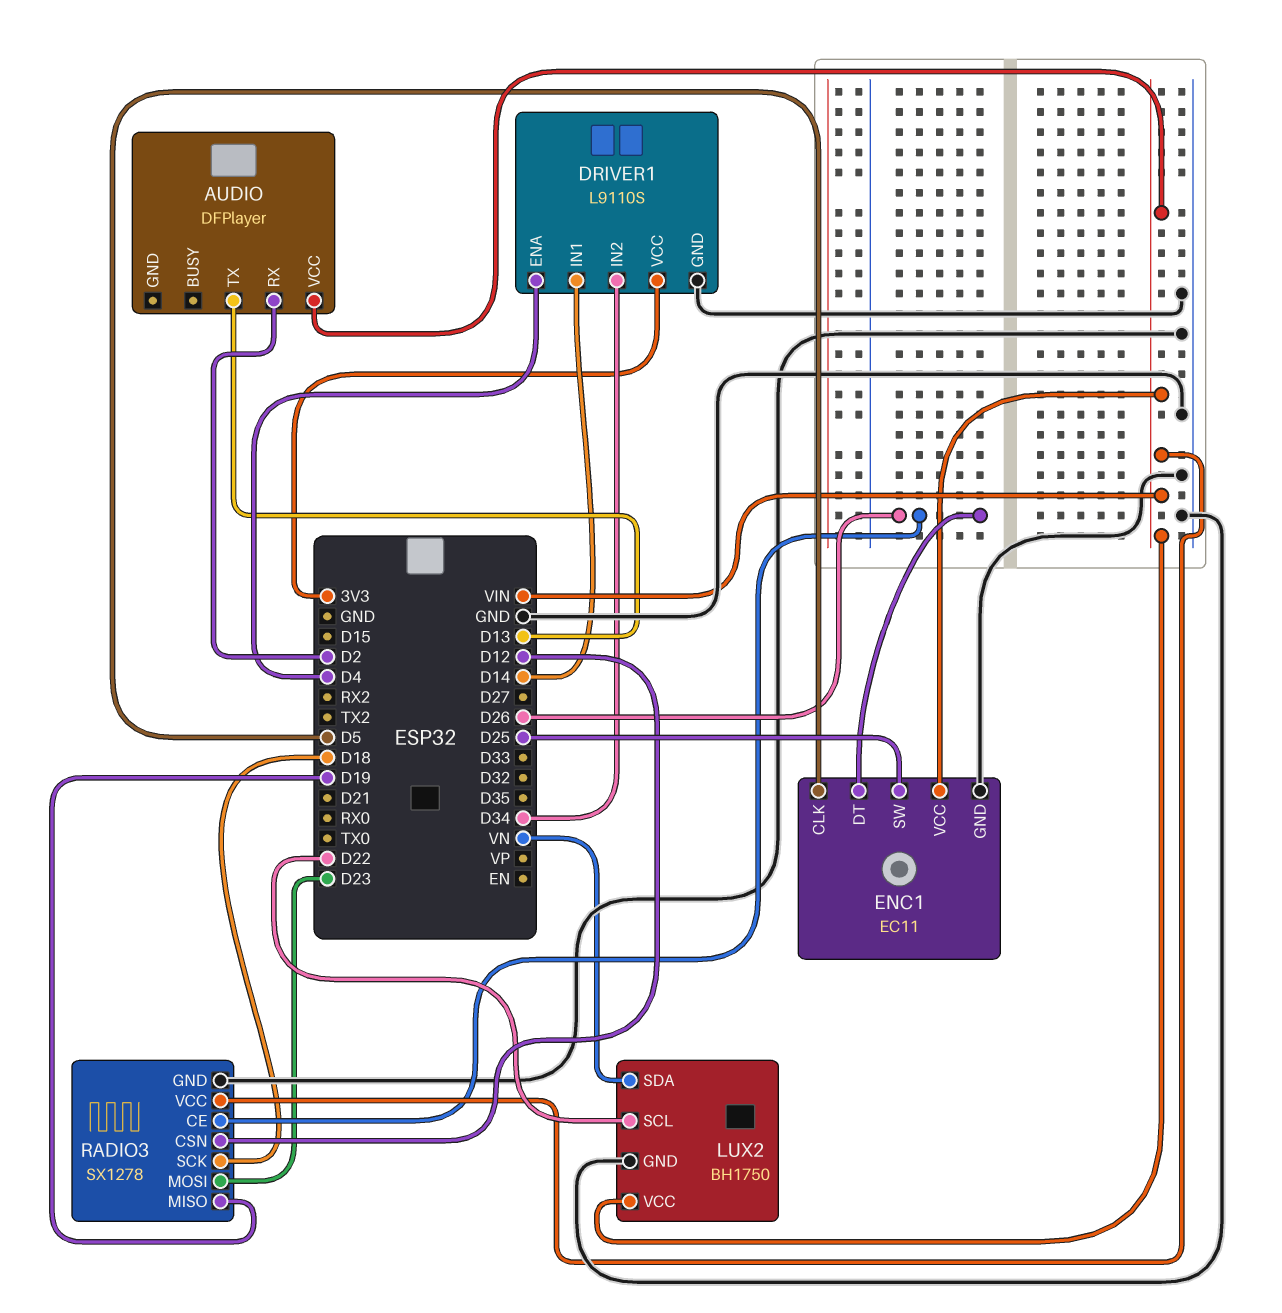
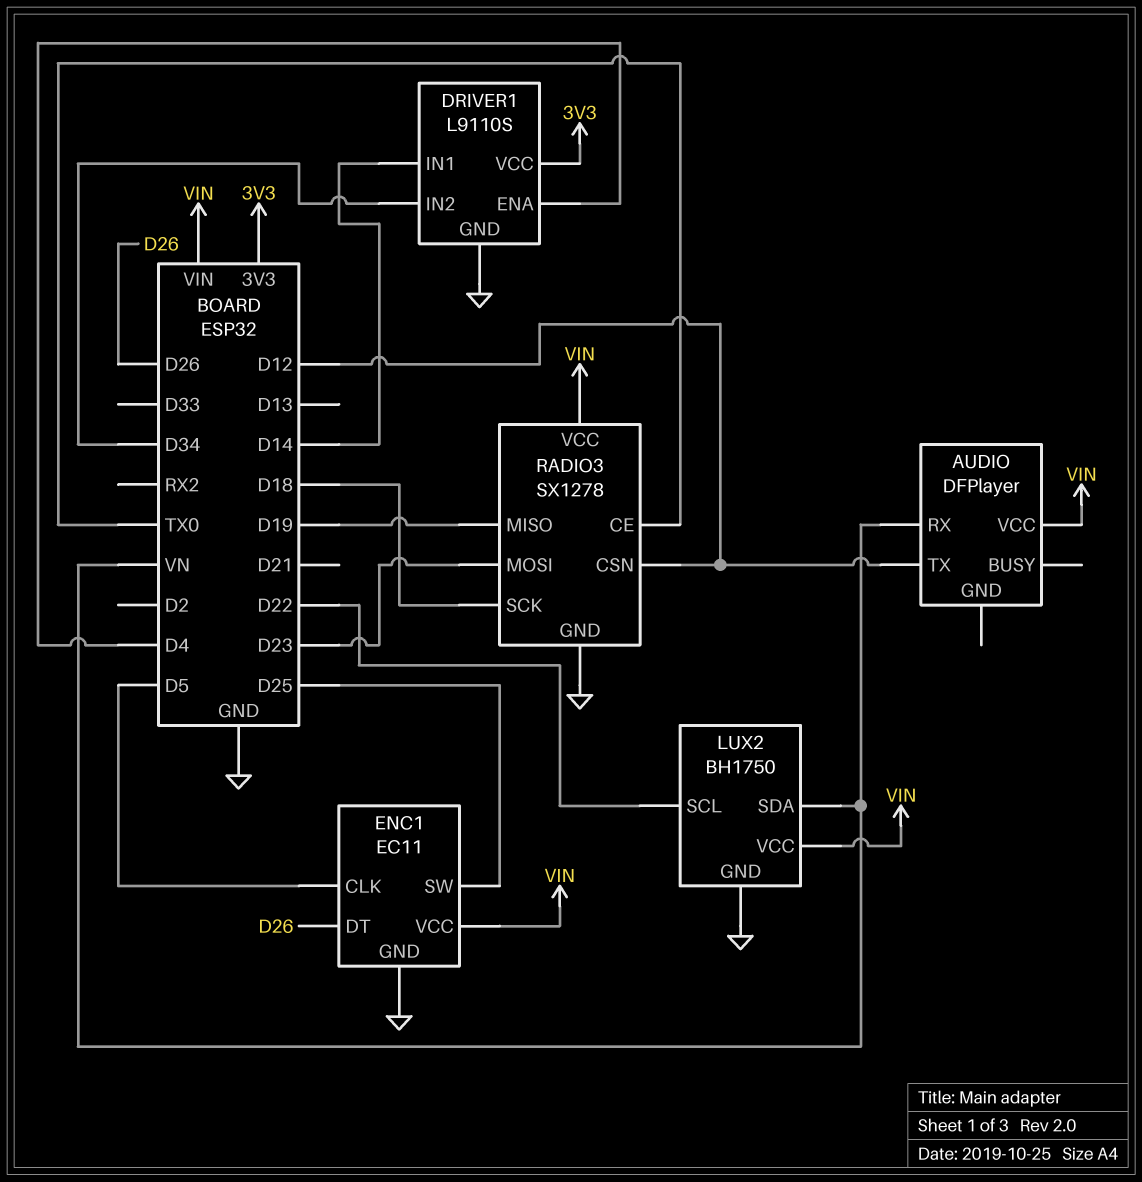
AUDIO pin RX: D2 -> VN
AUDIO pin TX: D13 -> D12
RADIO3 pin CE: D26 -> TX0

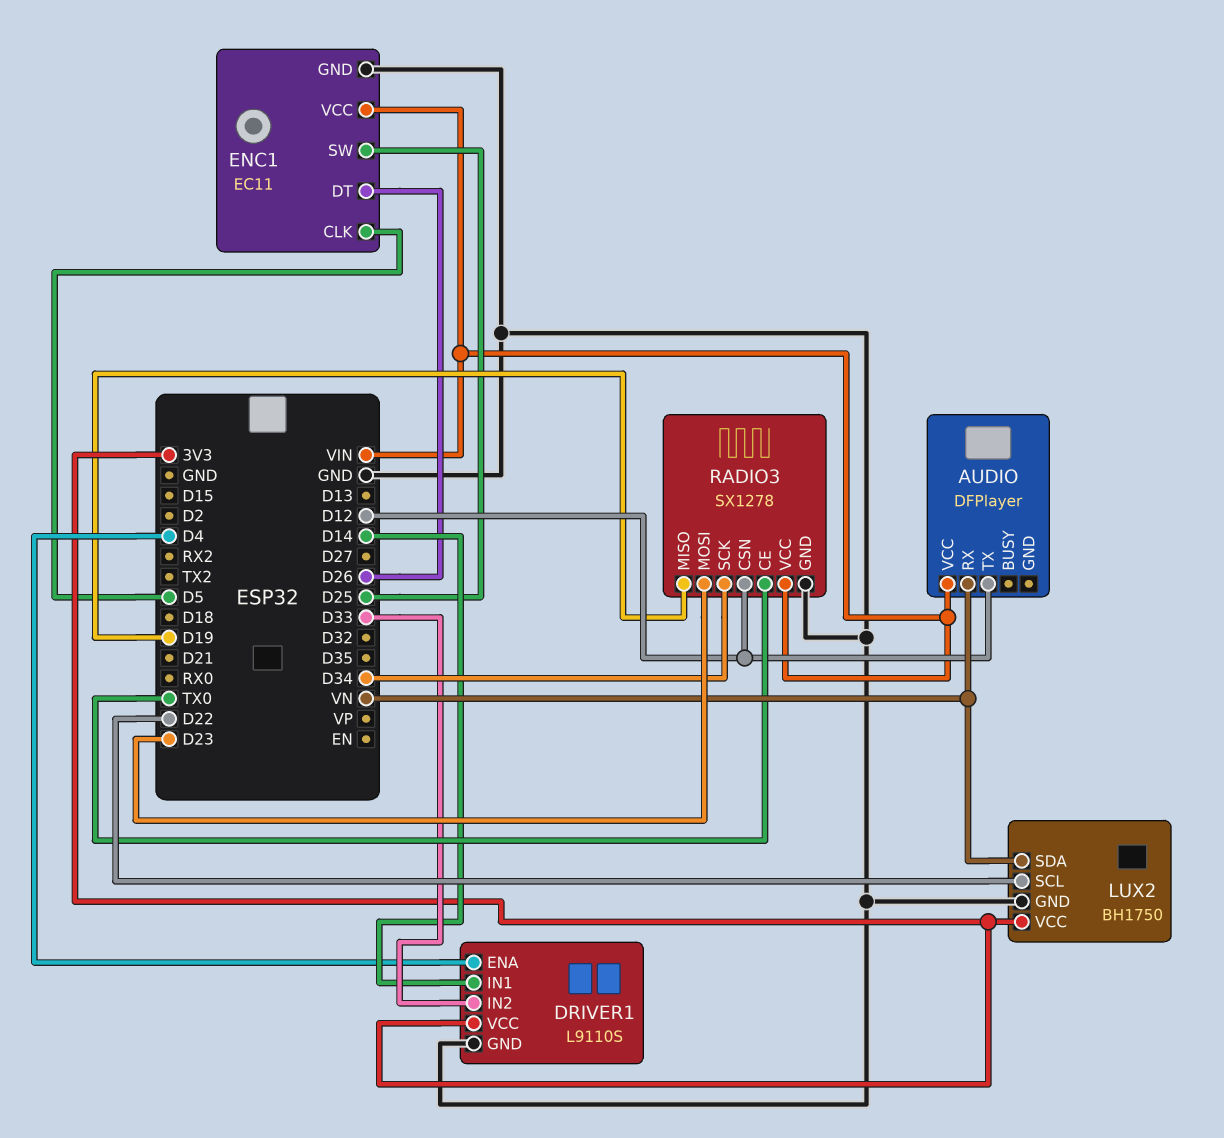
DRIVER1 pin IN2: D34 -> D33
LUX2 pin VCC: VIN -> 3V3
RADIO3 pin SCK: D18 -> D34

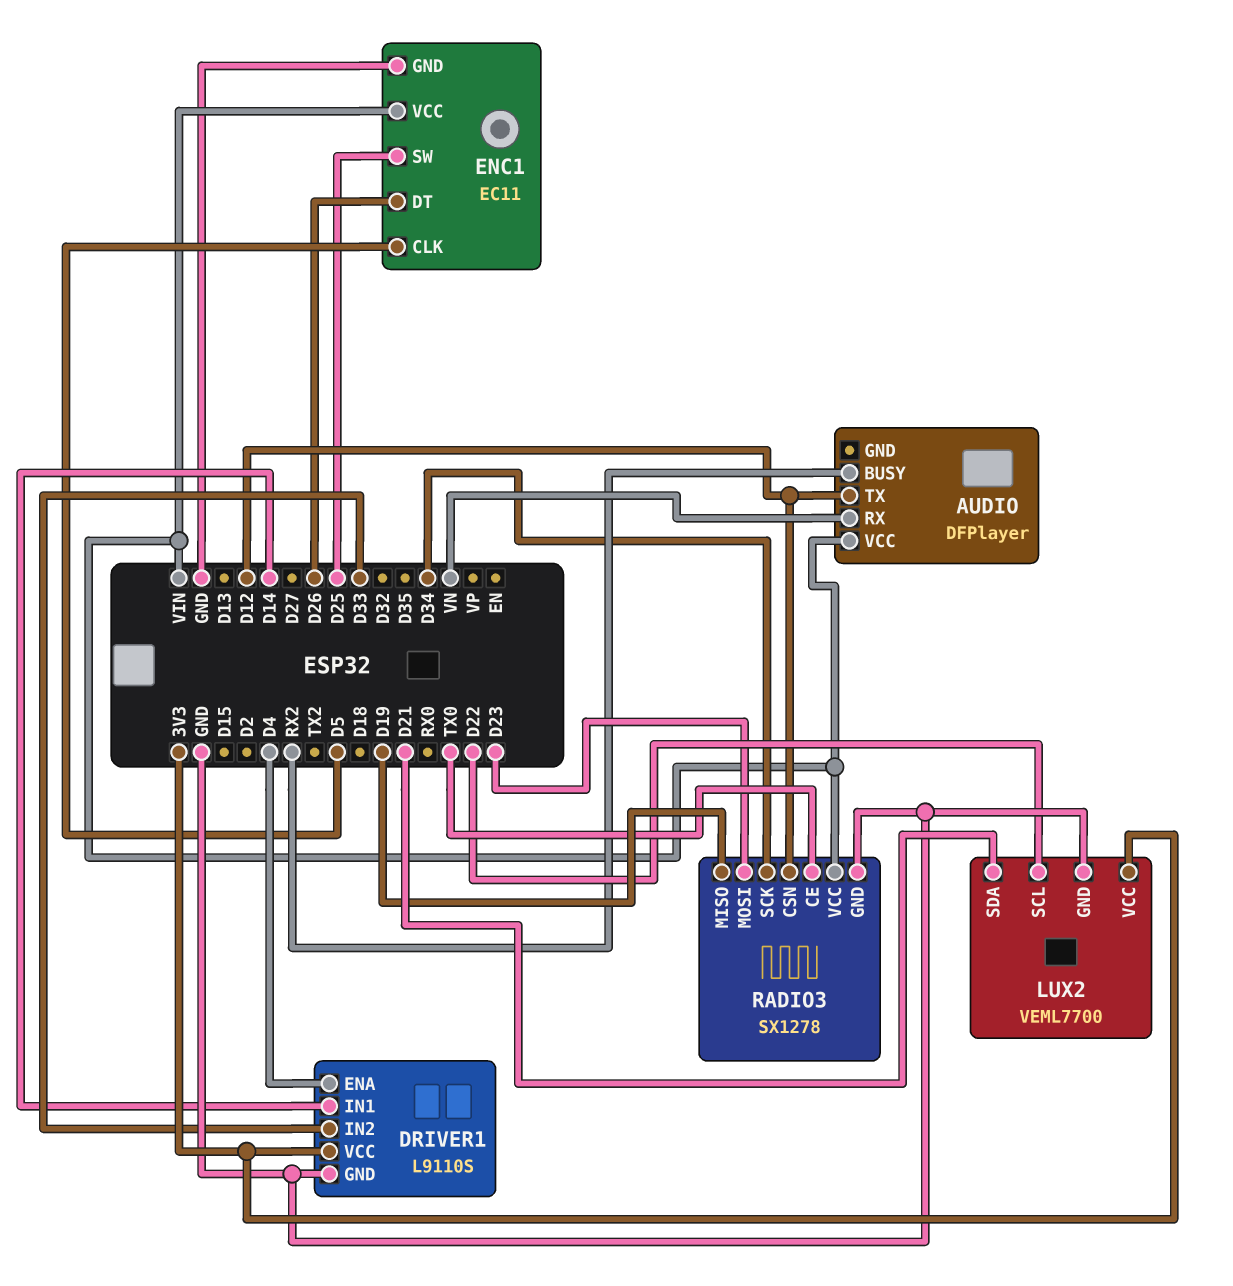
AUDIO pin BUSY: none -> RX2
LUX2: BH1750 -> VEML7700
LUX2 pin SDA: VN -> D21

